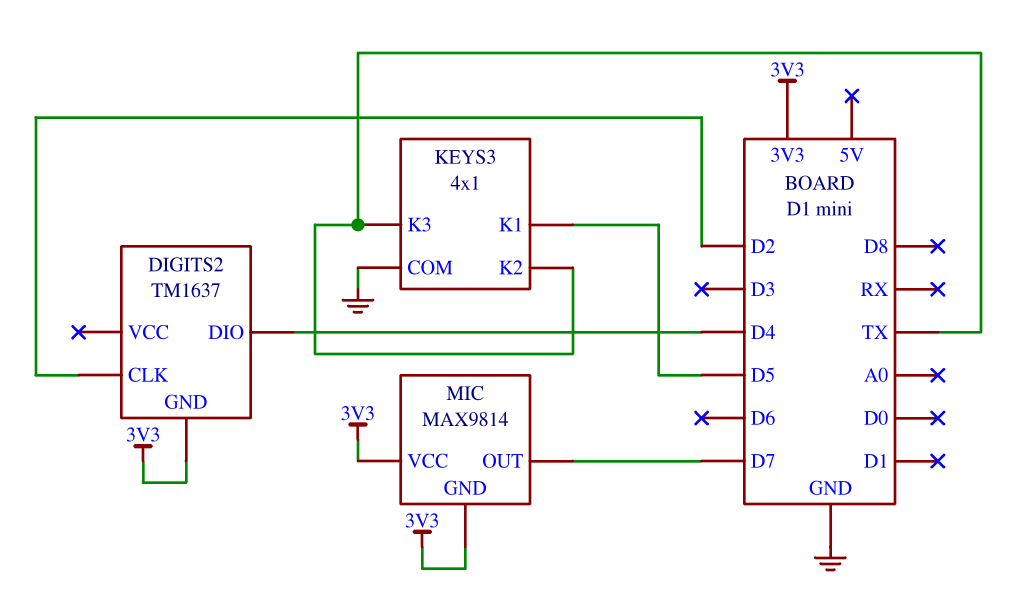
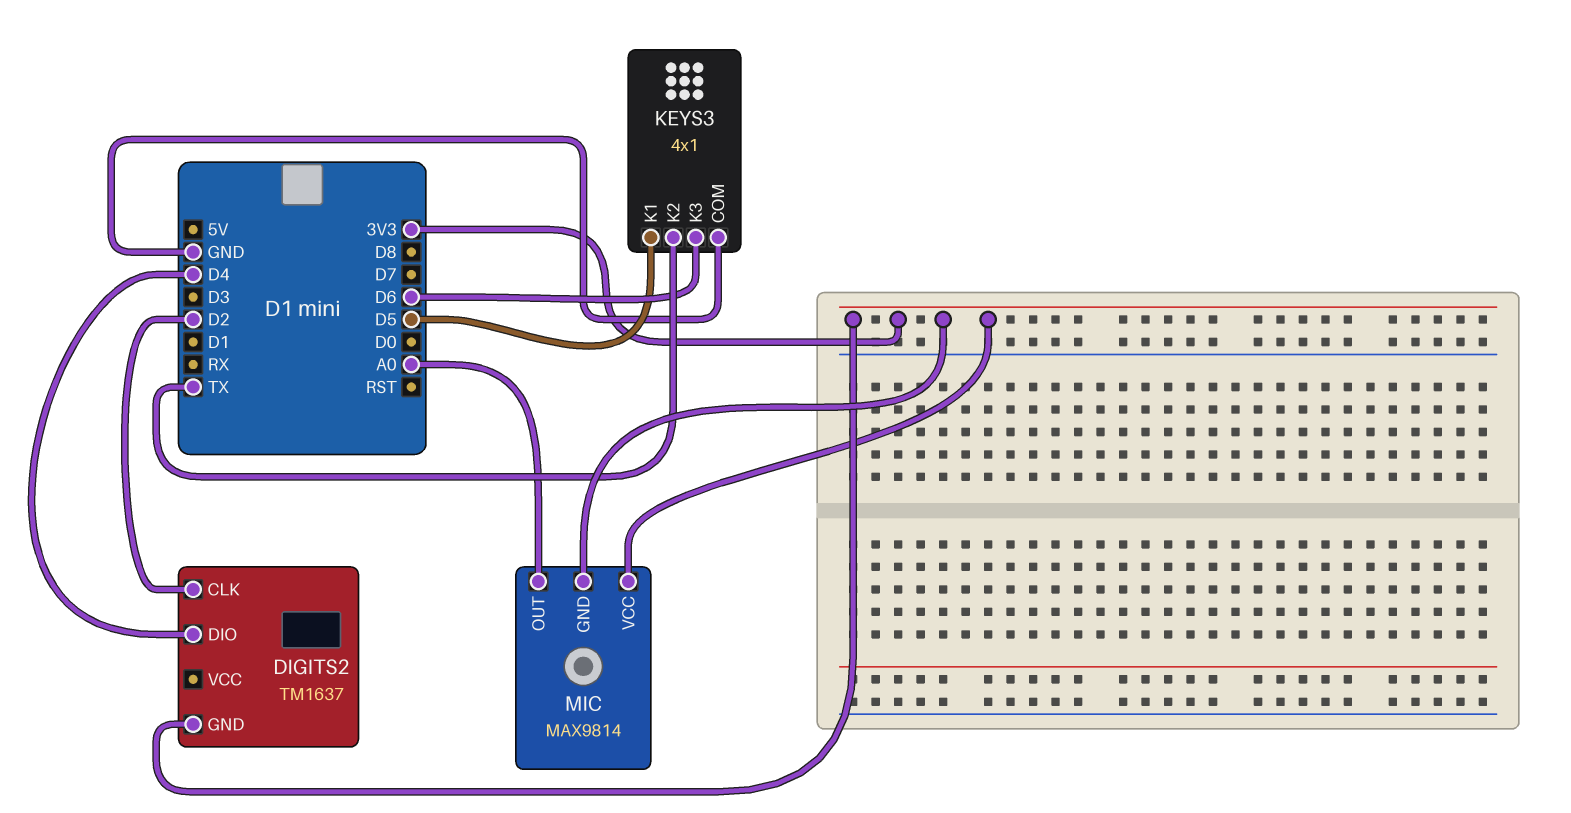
KEYS3 pin K3: TX -> D6
MIC pin OUT: D7 -> A0

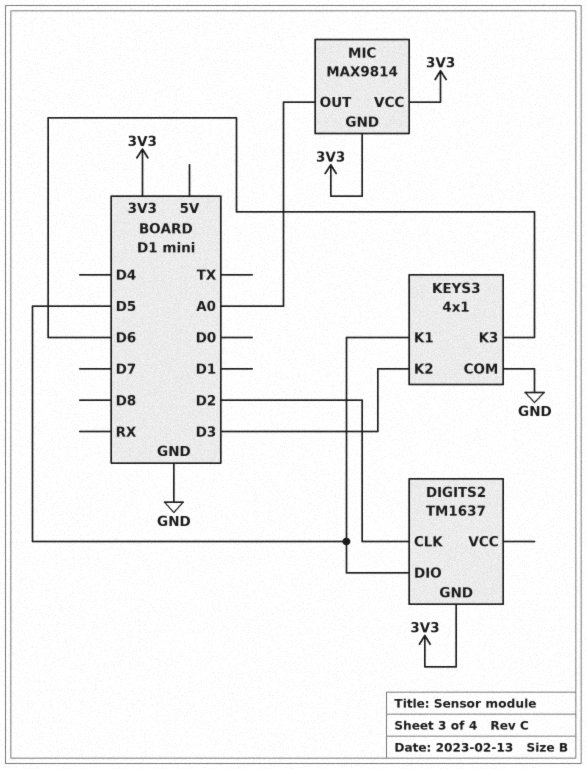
DIGITS2 pin DIO: D4 -> D5
KEYS3 pin K2: TX -> D3

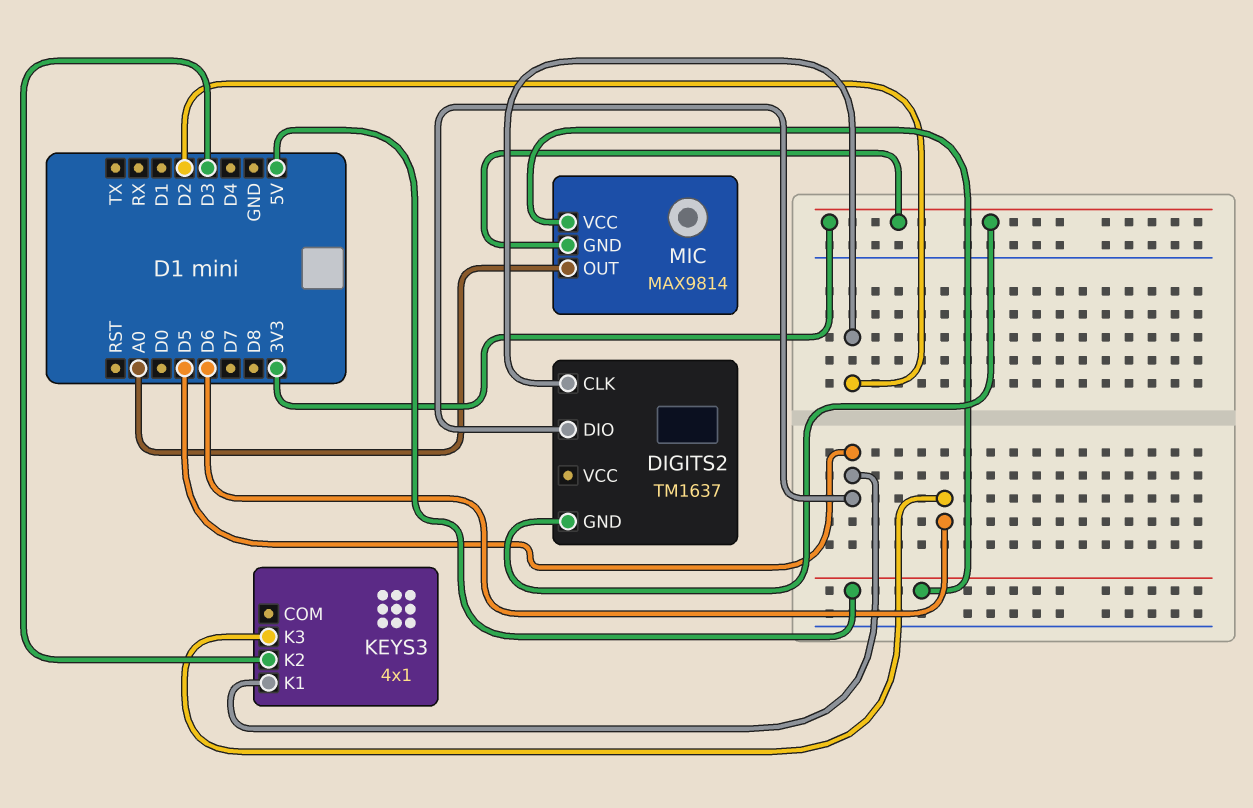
KEYS3 pin COM: GND -> none
MIC pin VCC: 3V3 -> 5V

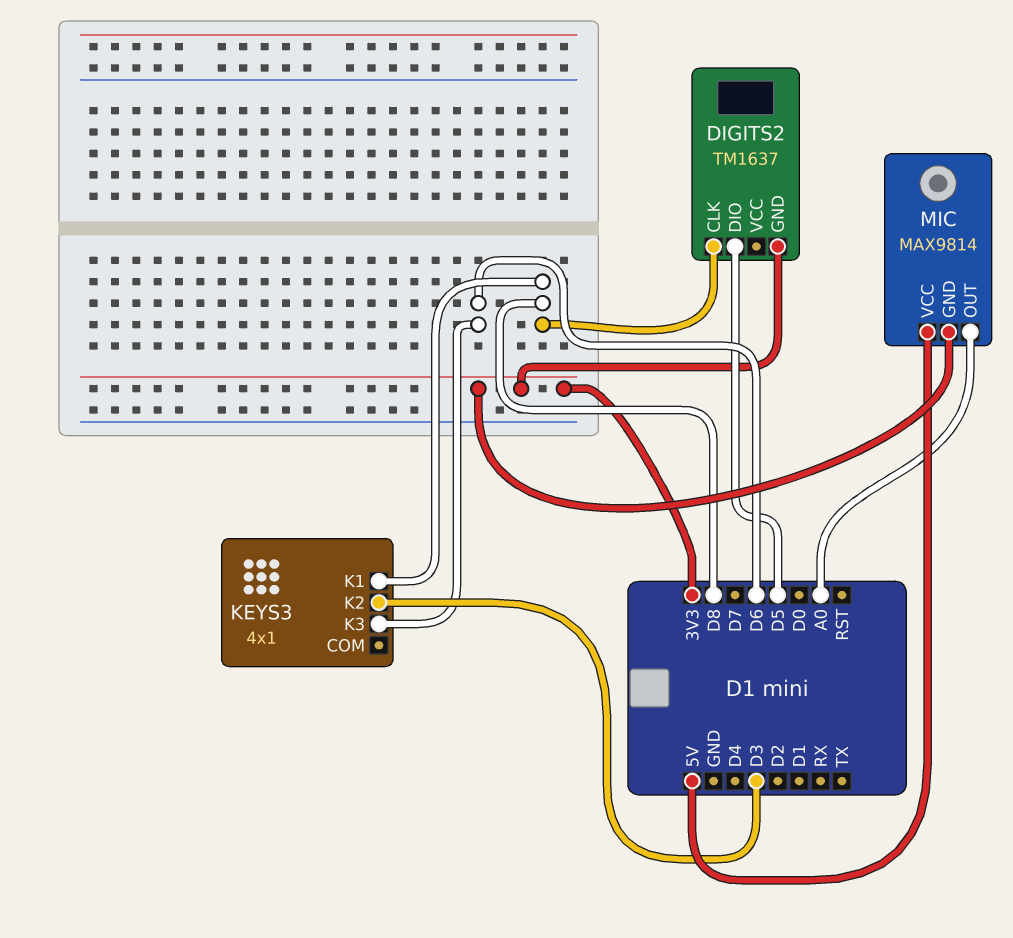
DIGITS2 pin CLK: D2 -> D8
KEYS3 pin K1: D5 -> D8

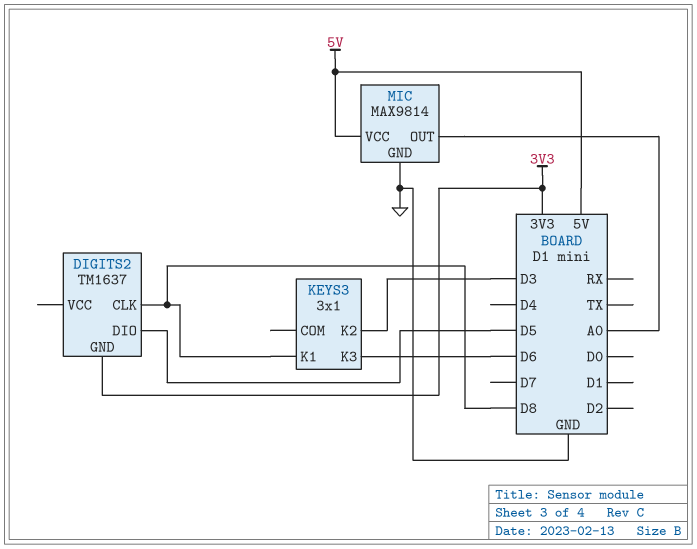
KEYS3: 4x1 -> 3x1
MIC pin GND: 3V3 -> GND

